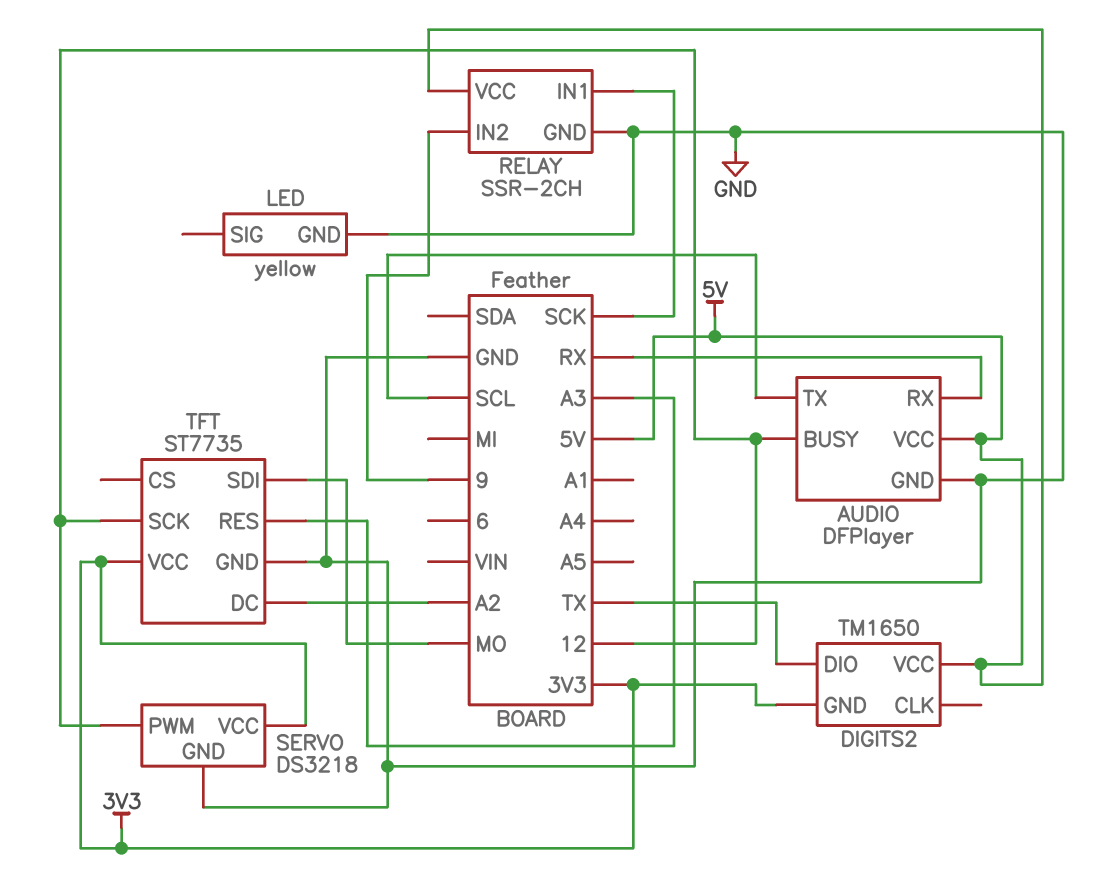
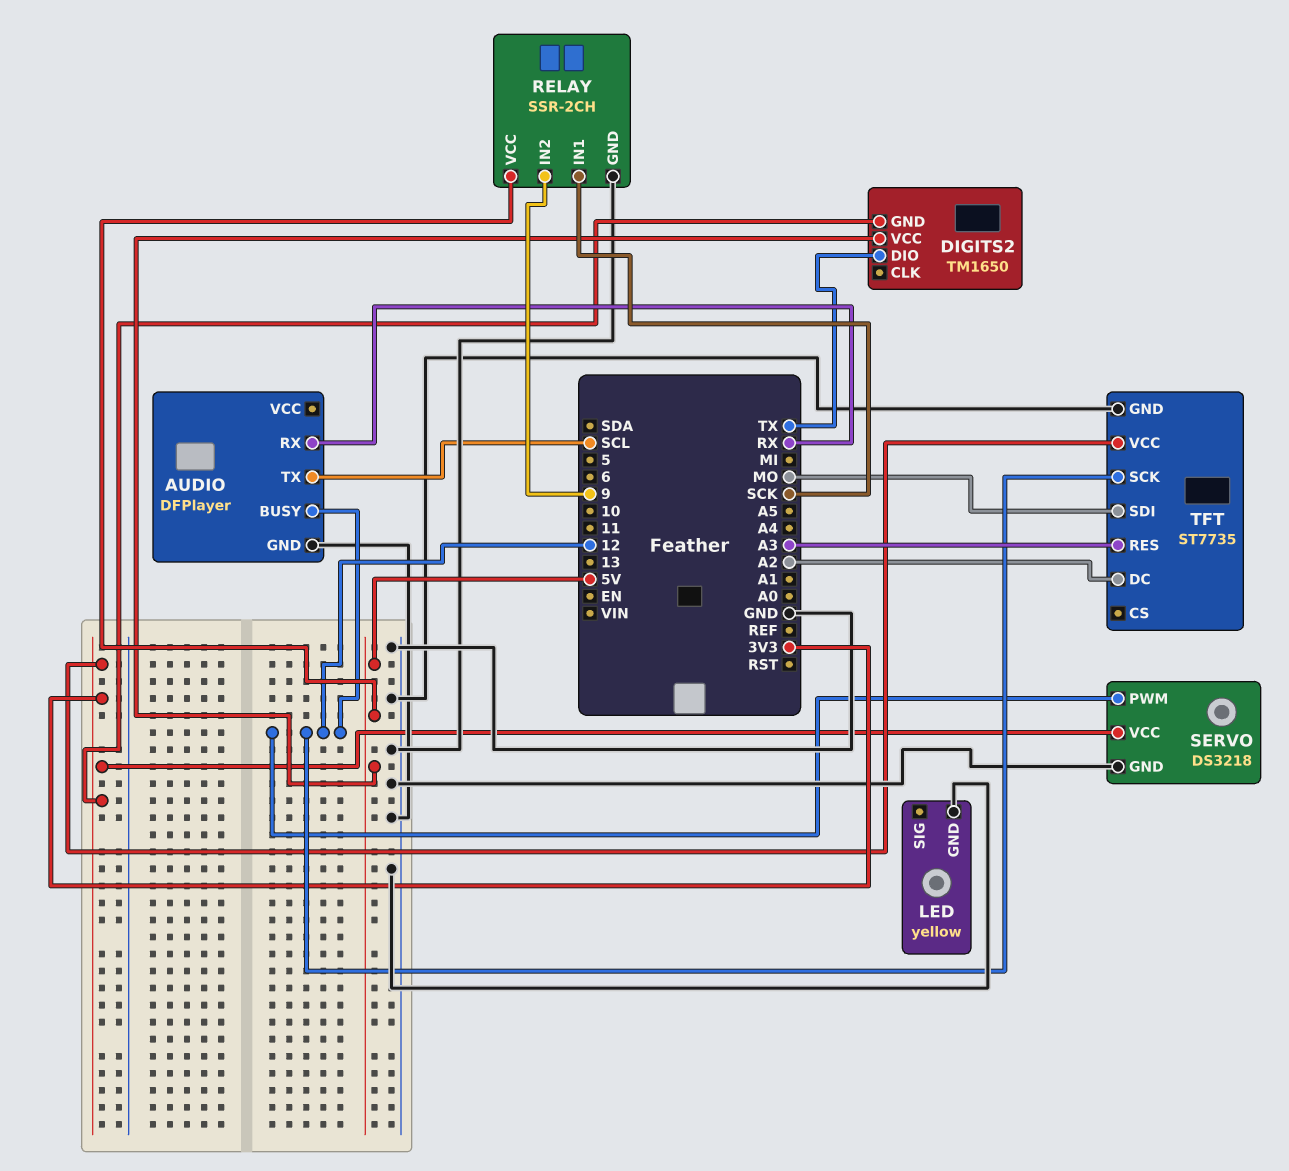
AUDIO pin VCC: 5V -> none

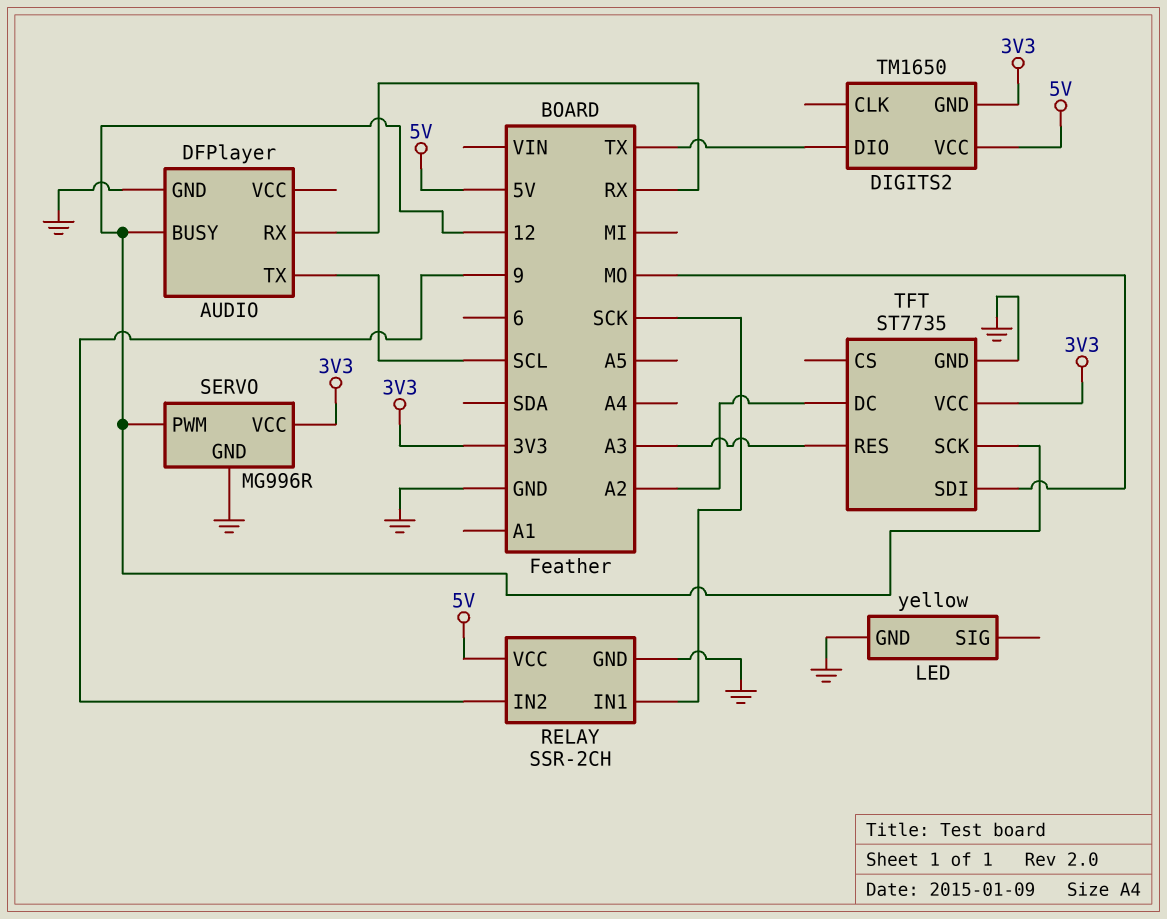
SERVO: DS3218 -> MG996R

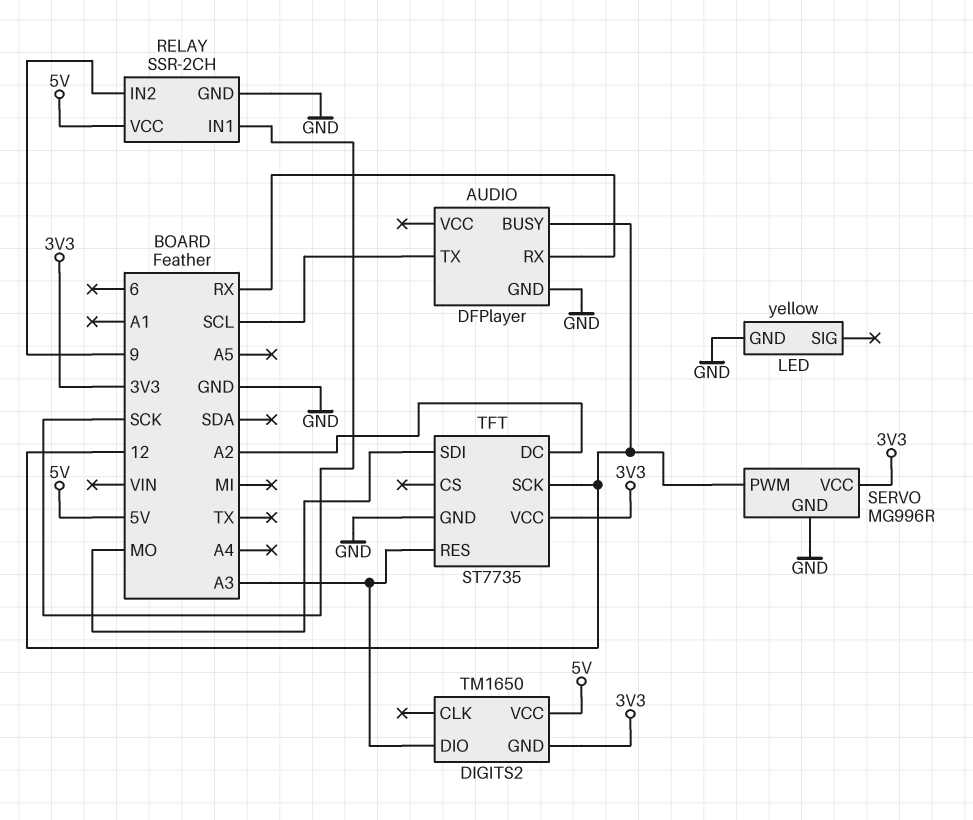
DIGITS2 pin DIO: TX -> A3

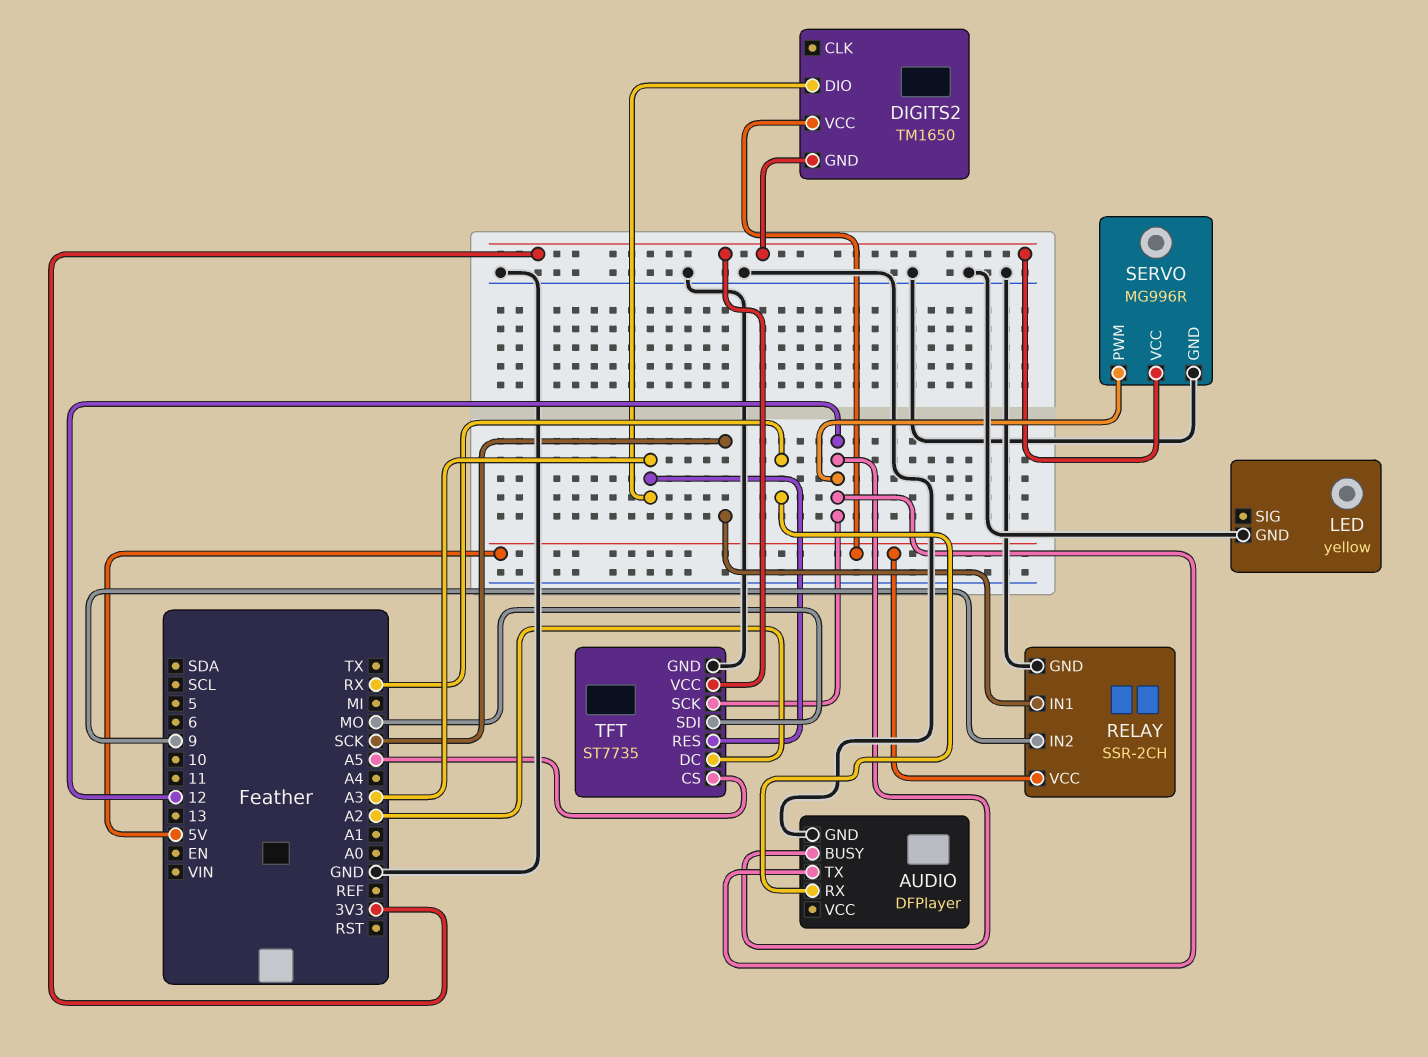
AUDIO pin TX: SCL -> 12
TFT pin CS: none -> A5

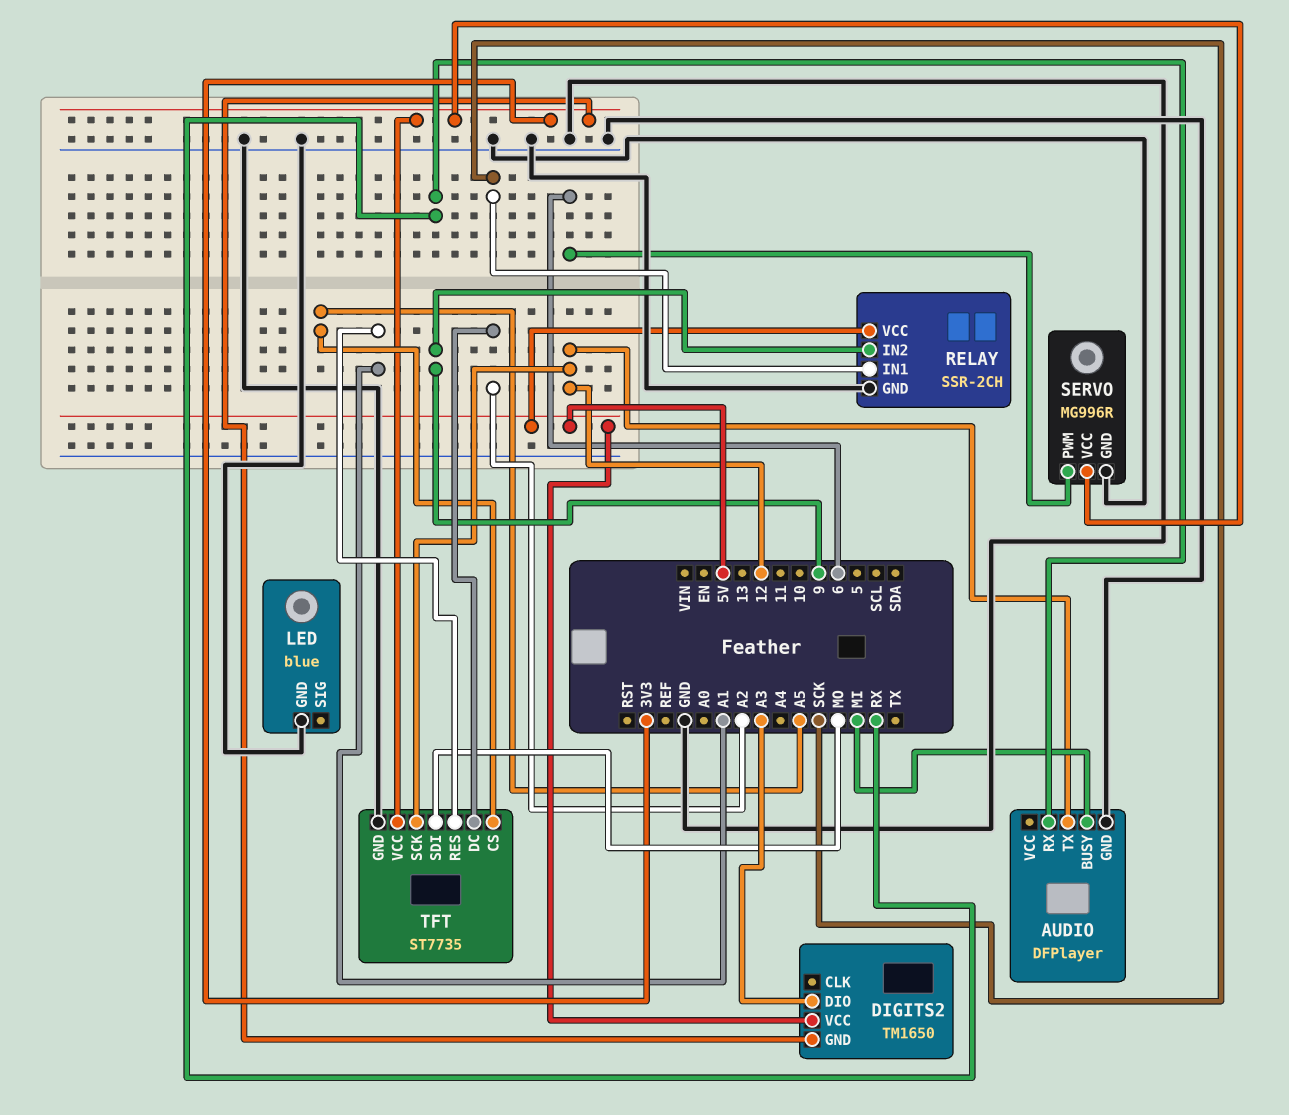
AUDIO pin BUSY: 12 -> MI
LED: yellow -> blue
SERVO pin PWM: 12 -> 6
TFT pin RES: A3 -> A1

